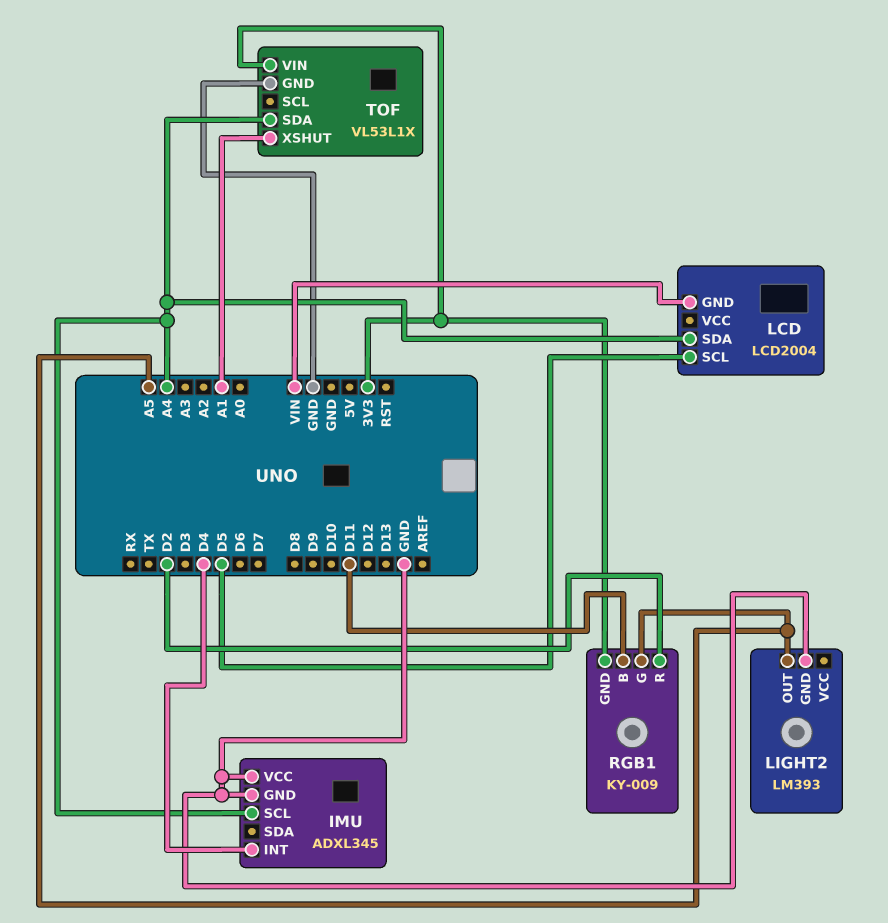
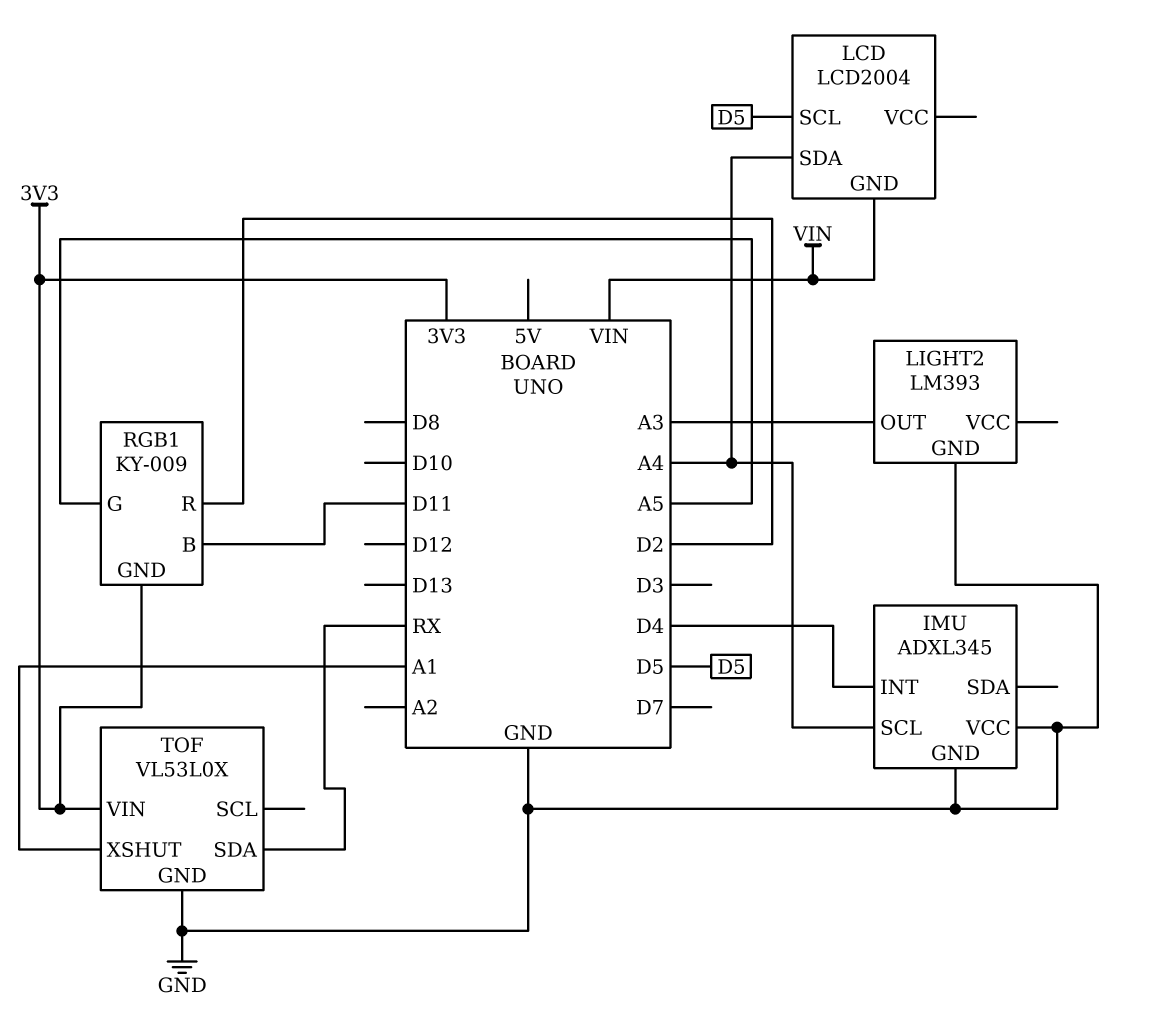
LIGHT2 pin OUT: A5 -> A3
TOF: VL53L1X -> VL53L0X
TOF pin SDA: A4 -> RX

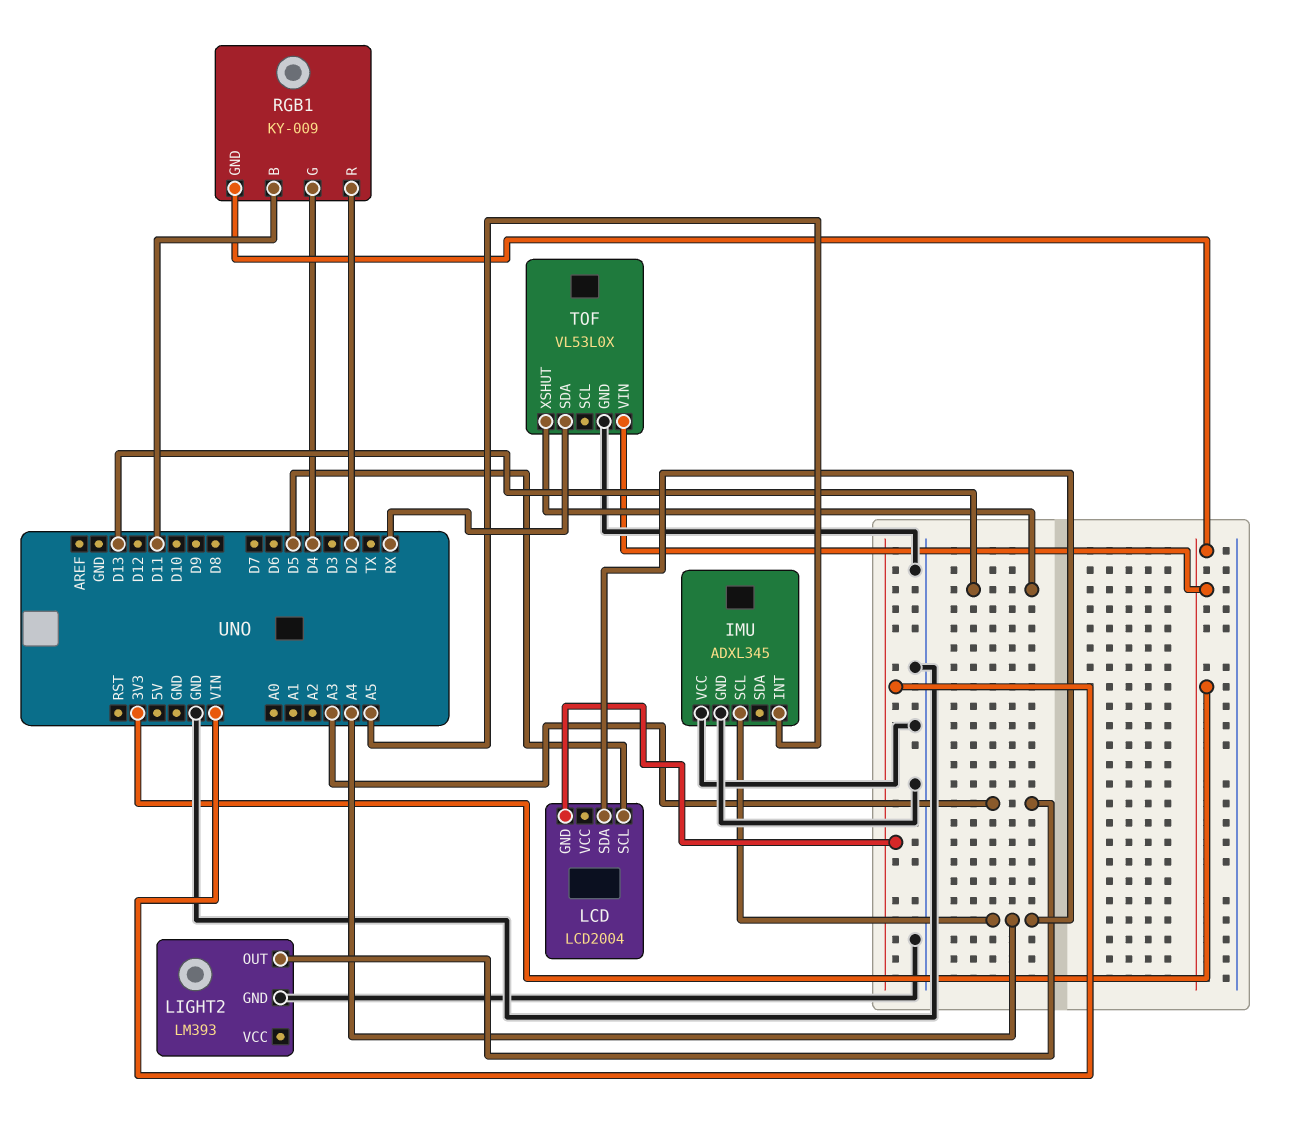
IMU pin INT: D4 -> A5
RGB1 pin G: A5 -> D4
TOF pin XSHUT: A1 -> D13

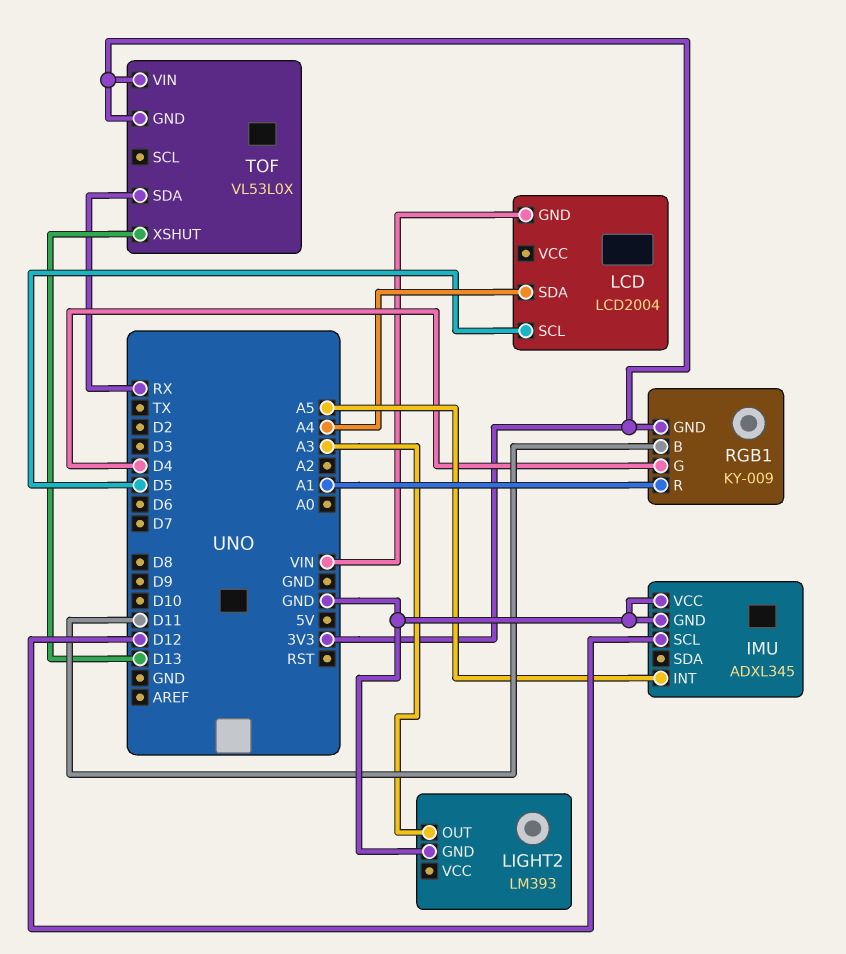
IMU pin SCL: A4 -> D12
RGB1 pin R: D2 -> A1
TOF pin GND: GND -> 3V3

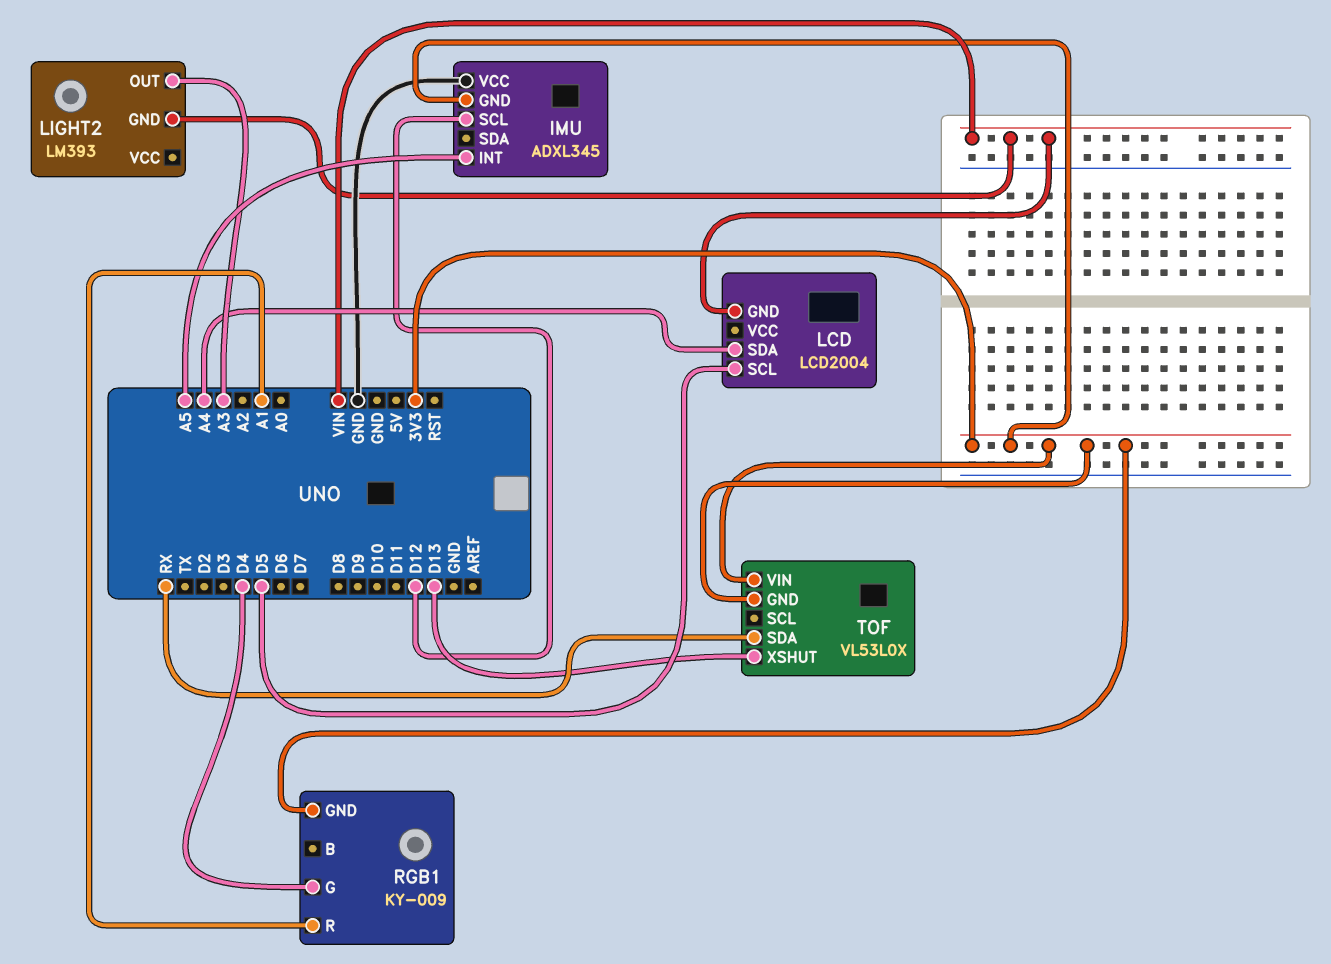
IMU pin GND: GND -> 3V3
LIGHT2 pin GND: GND -> VIN
RGB1 pin B: D11 -> none

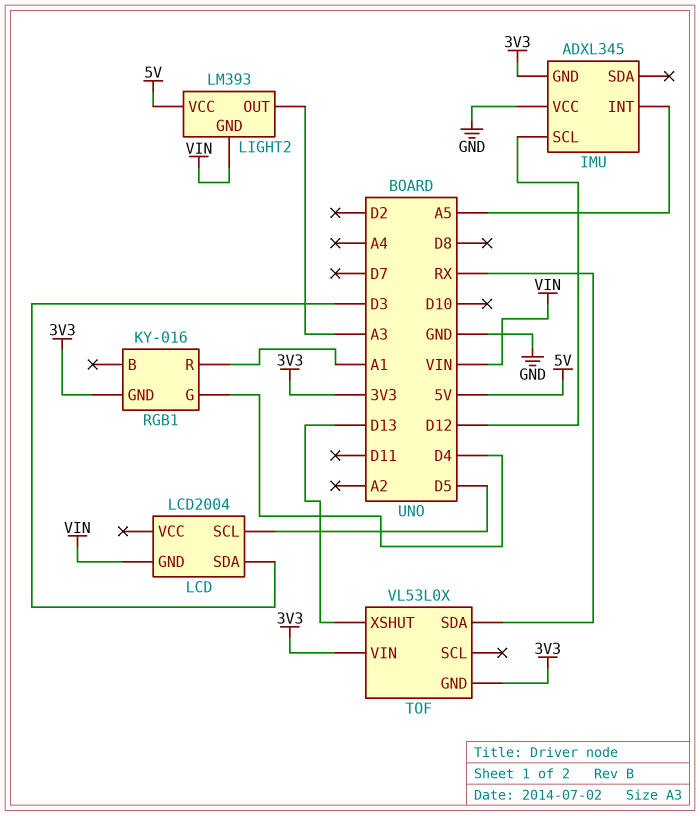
LCD pin SDA: A4 -> D3
LIGHT2 pin VCC: none -> 5V
RGB1: KY-009 -> KY-016

